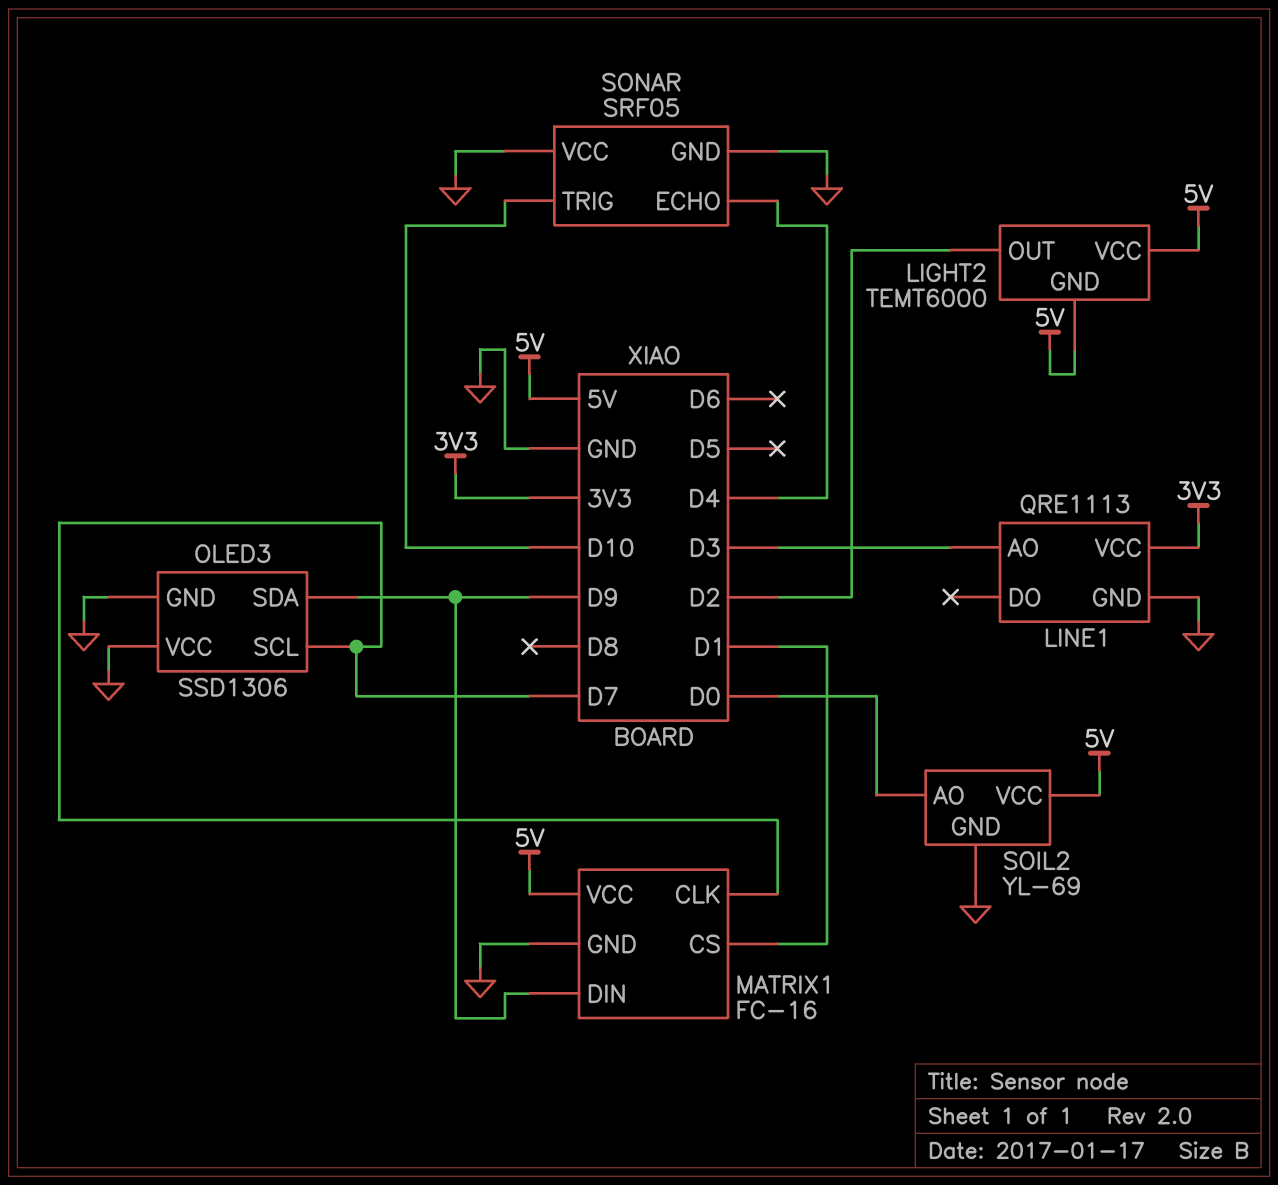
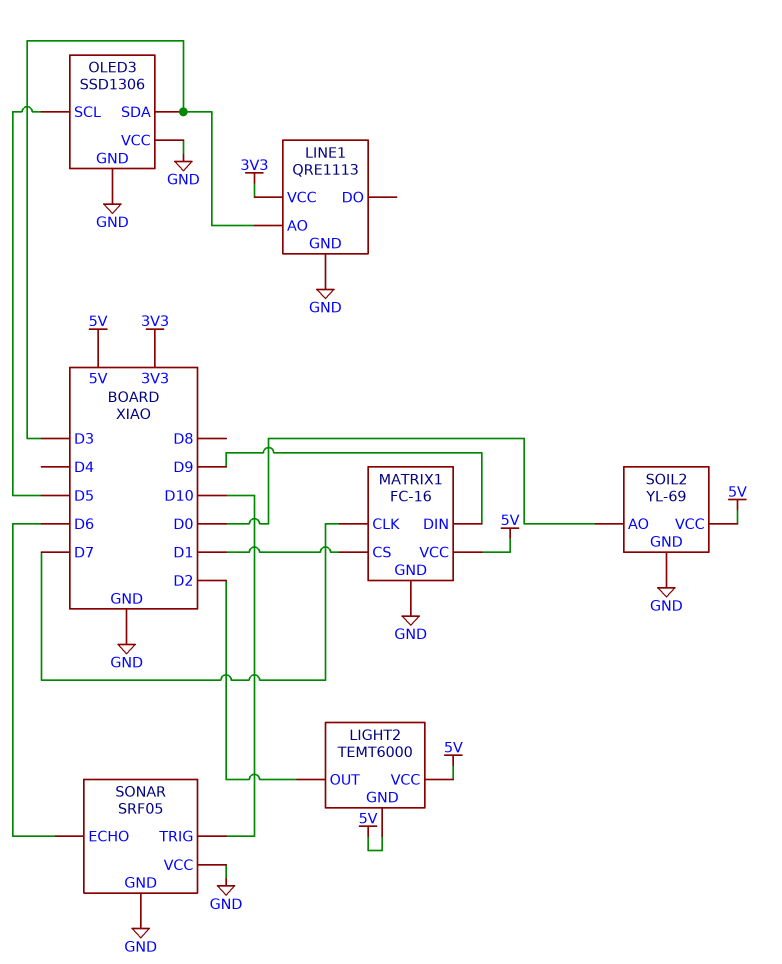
OLED3 pin SCL: D7 -> D5
OLED3 pin SDA: D9 -> D3
SONAR pin ECHO: D4 -> D6

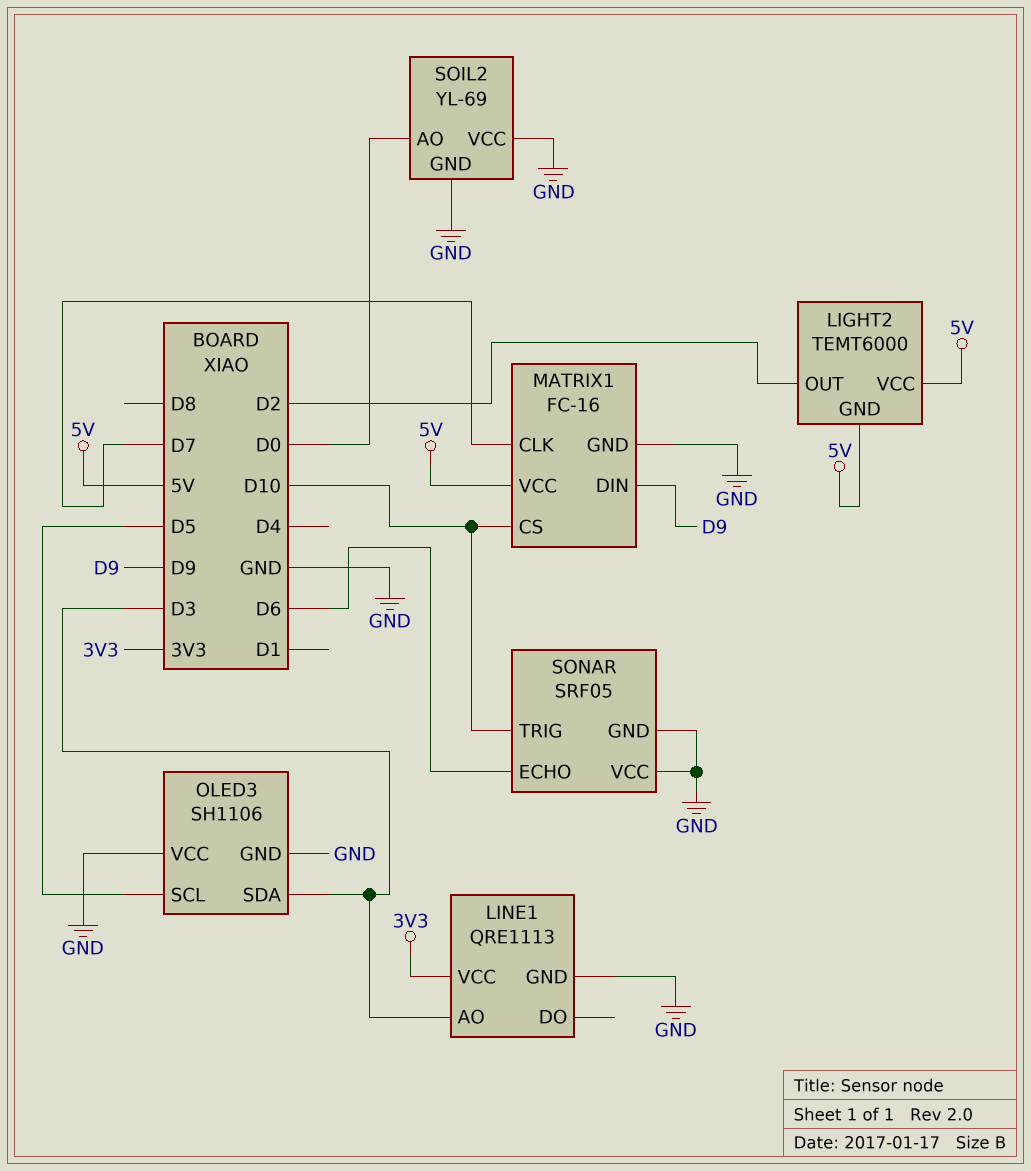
MATRIX1 pin CS: D1 -> D10
OLED3: SSD1306 -> SH1106
SOIL2 pin VCC: 5V -> GND

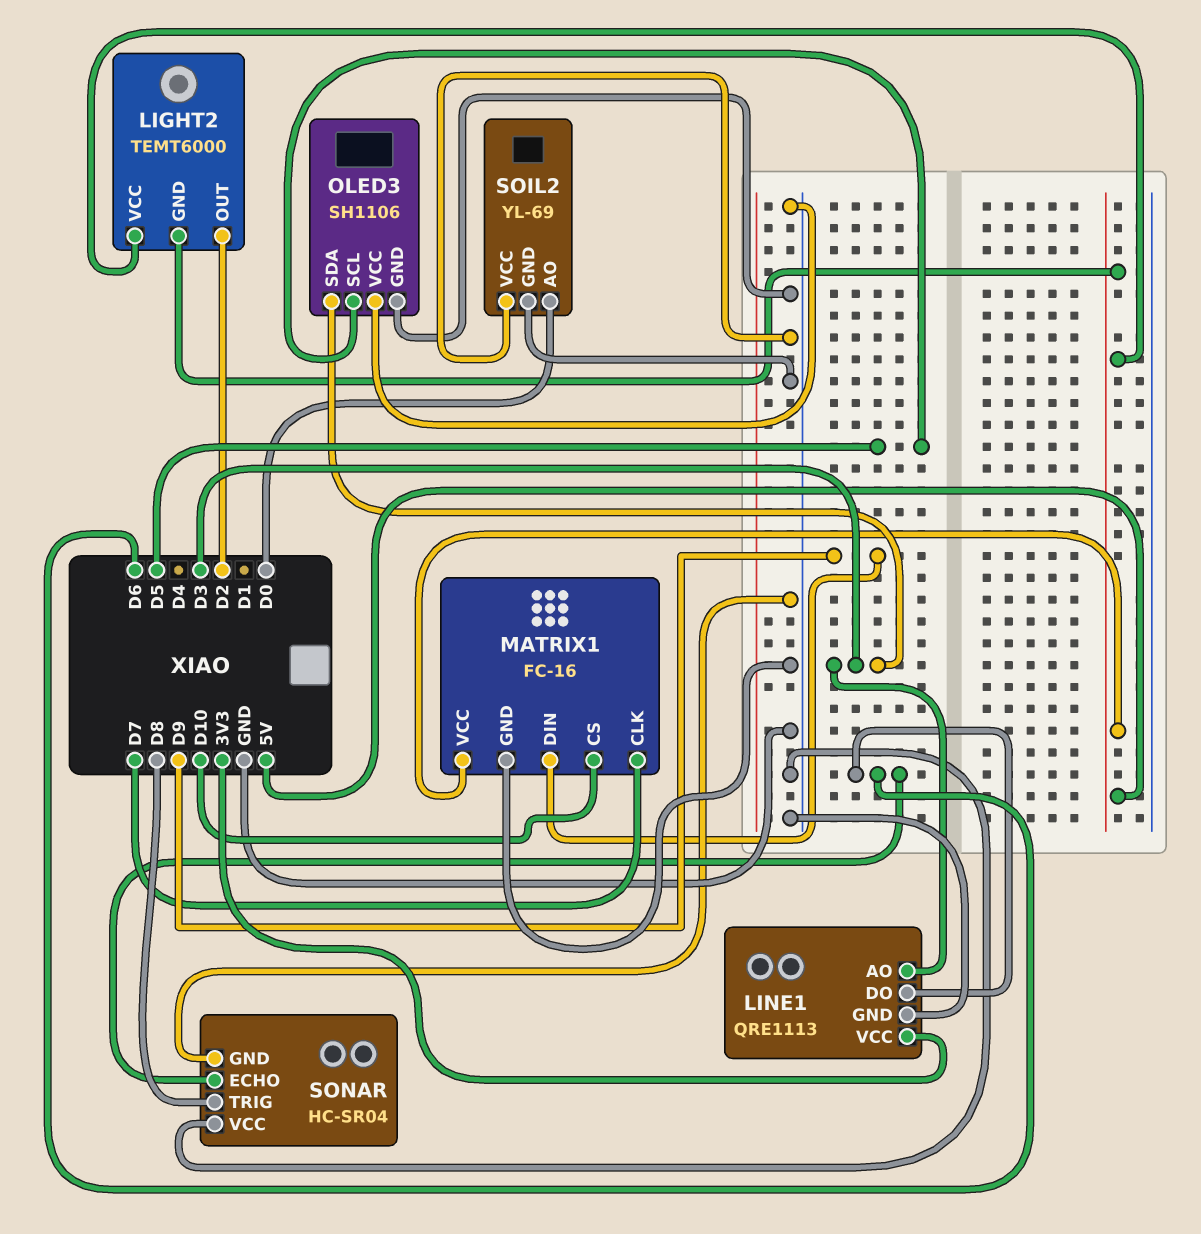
LINE1 pin DO: none -> D6
SONAR: SRF05 -> HC-SR04
SONAR pin TRIG: D10 -> D8

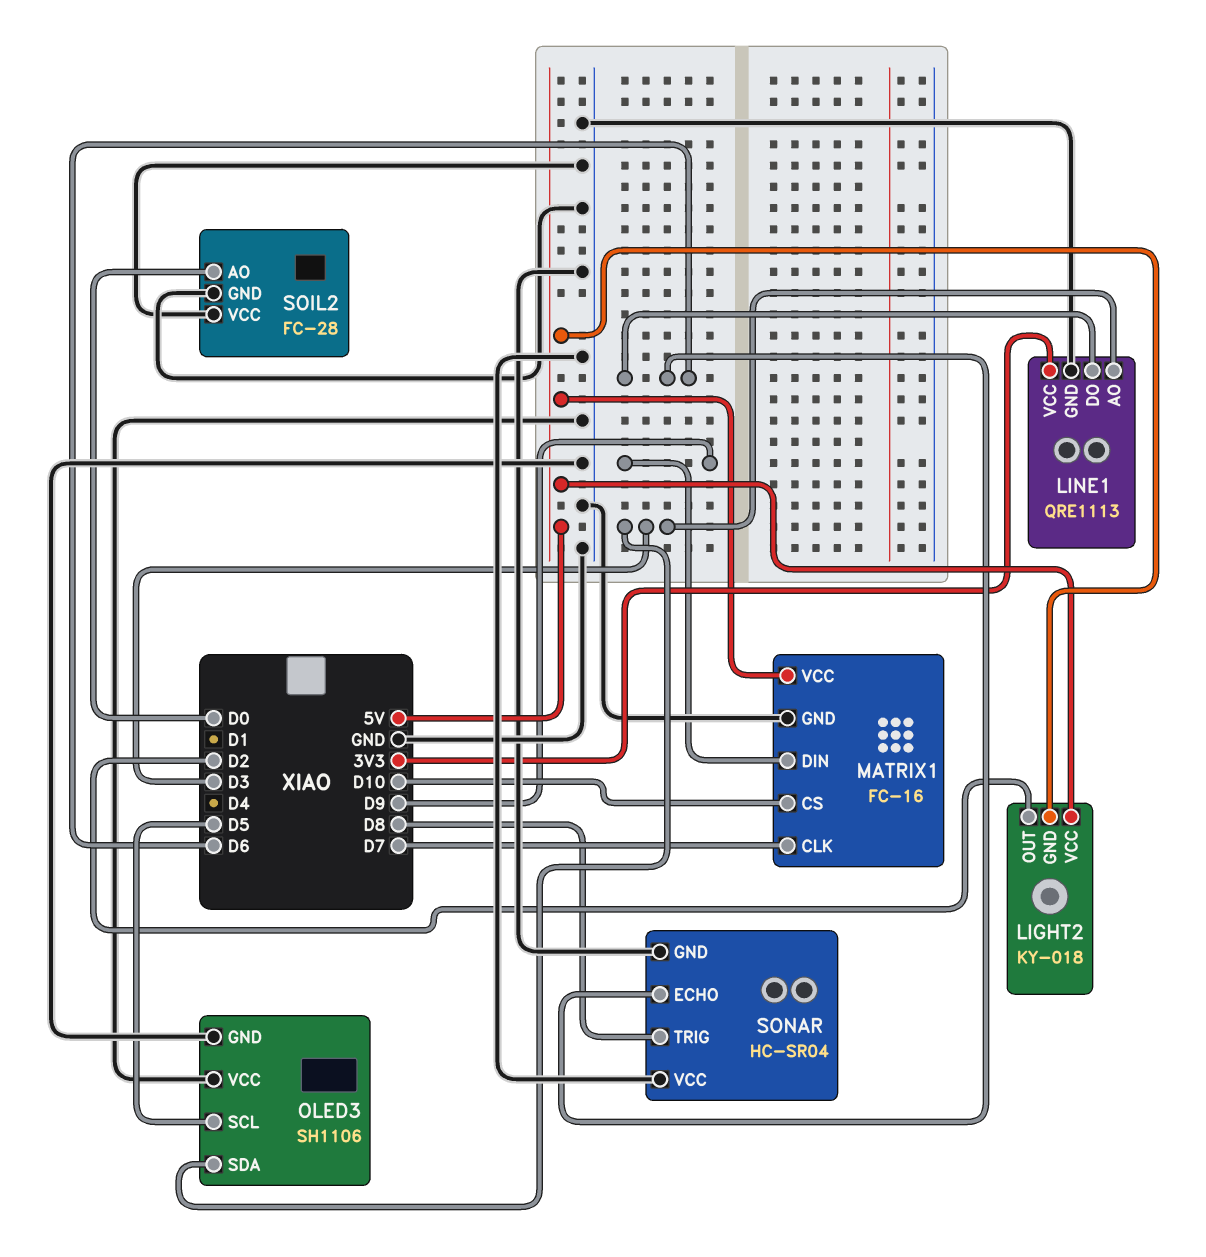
LIGHT2: TEMT6000 -> KY-018
SOIL2: YL-69 -> FC-28

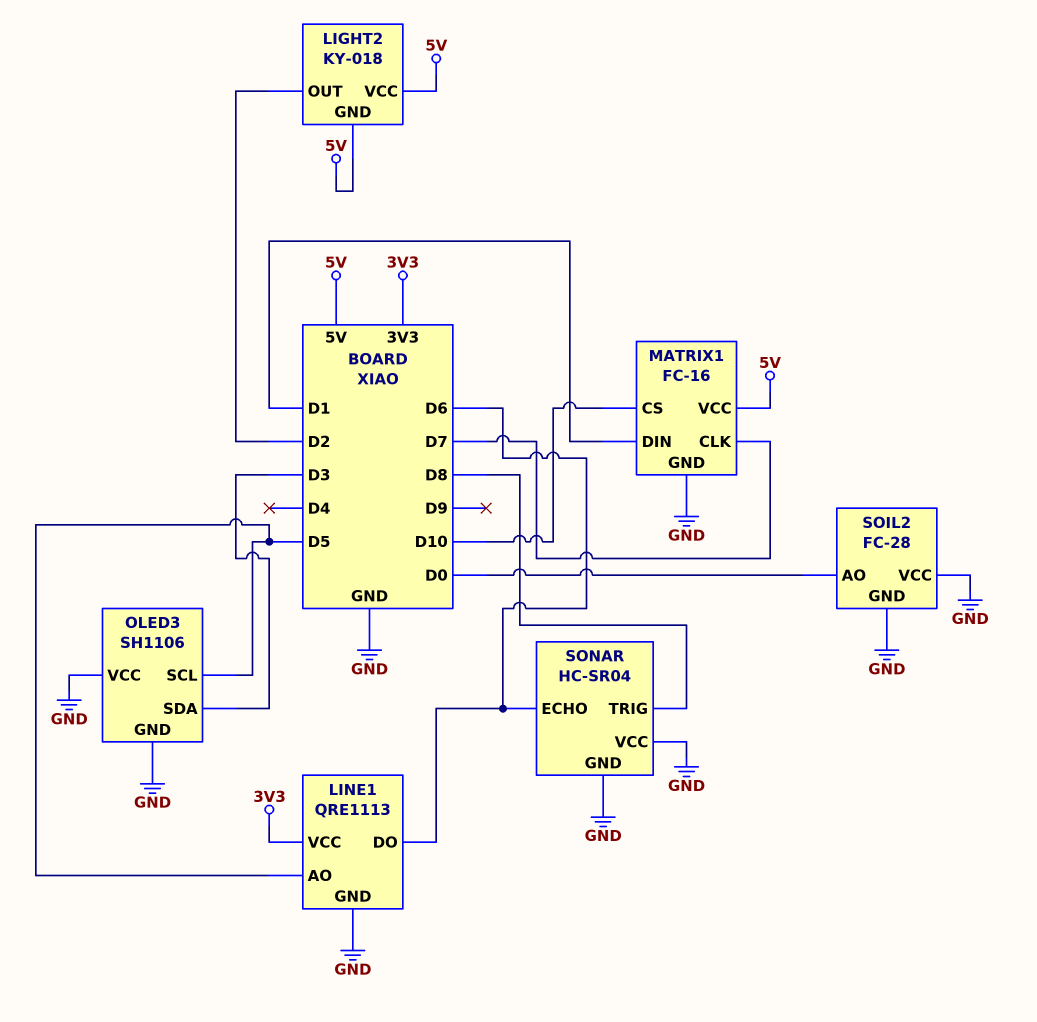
LINE1 pin AO: D3 -> D5
MATRIX1 pin DIN: D9 -> D1

